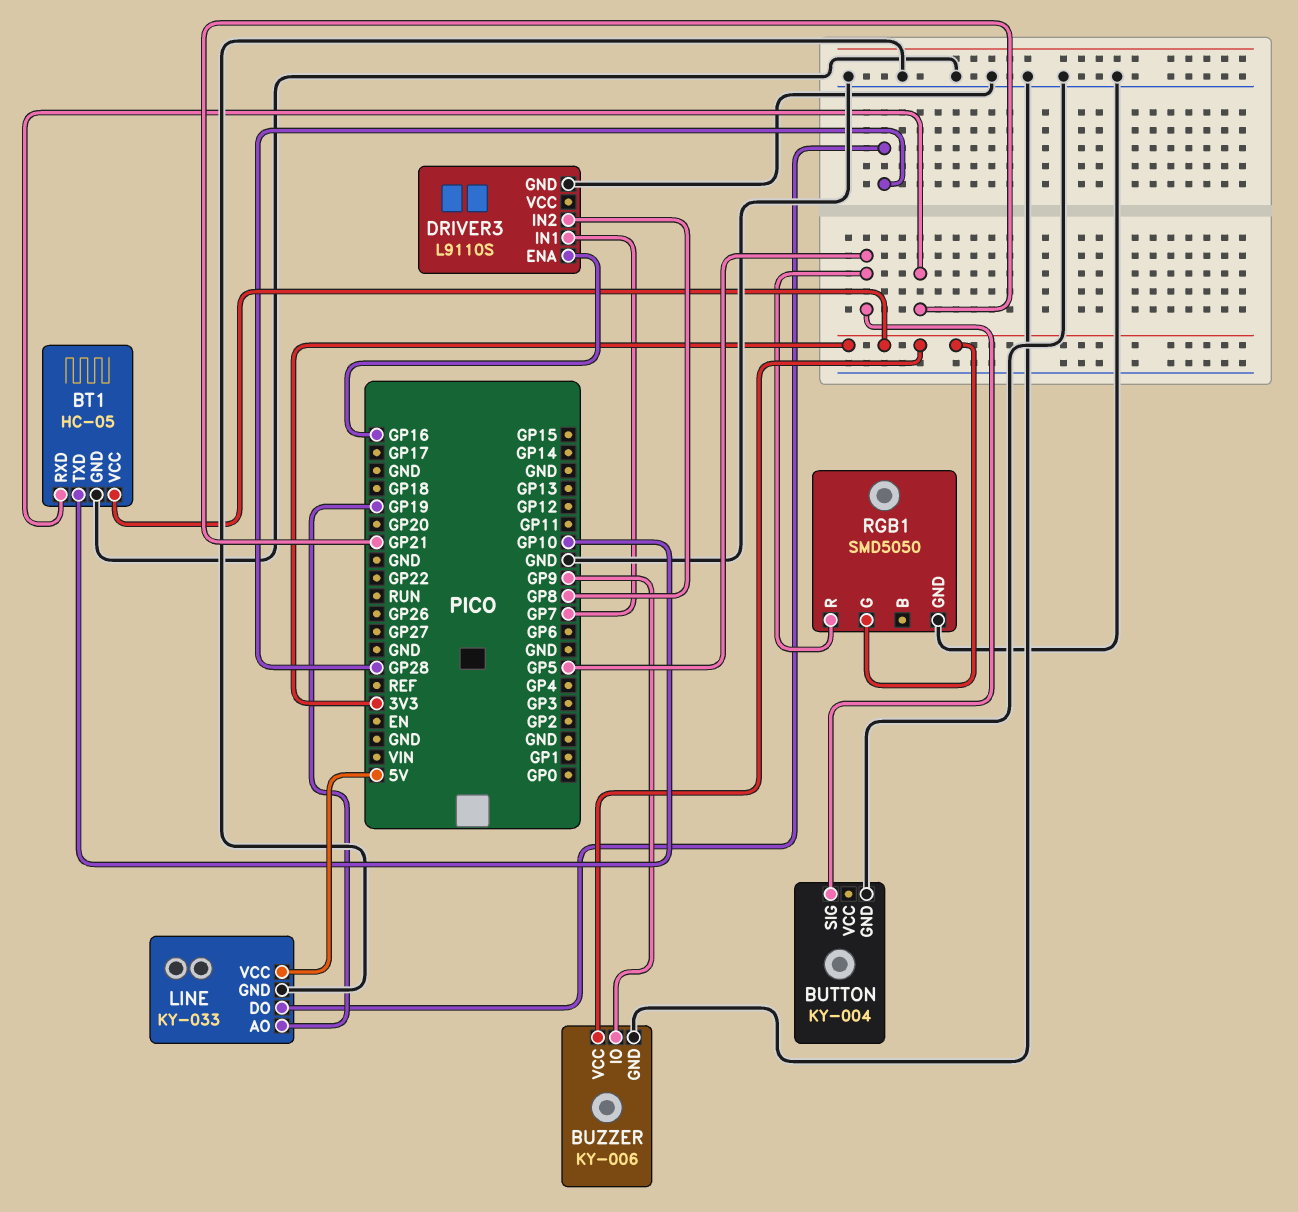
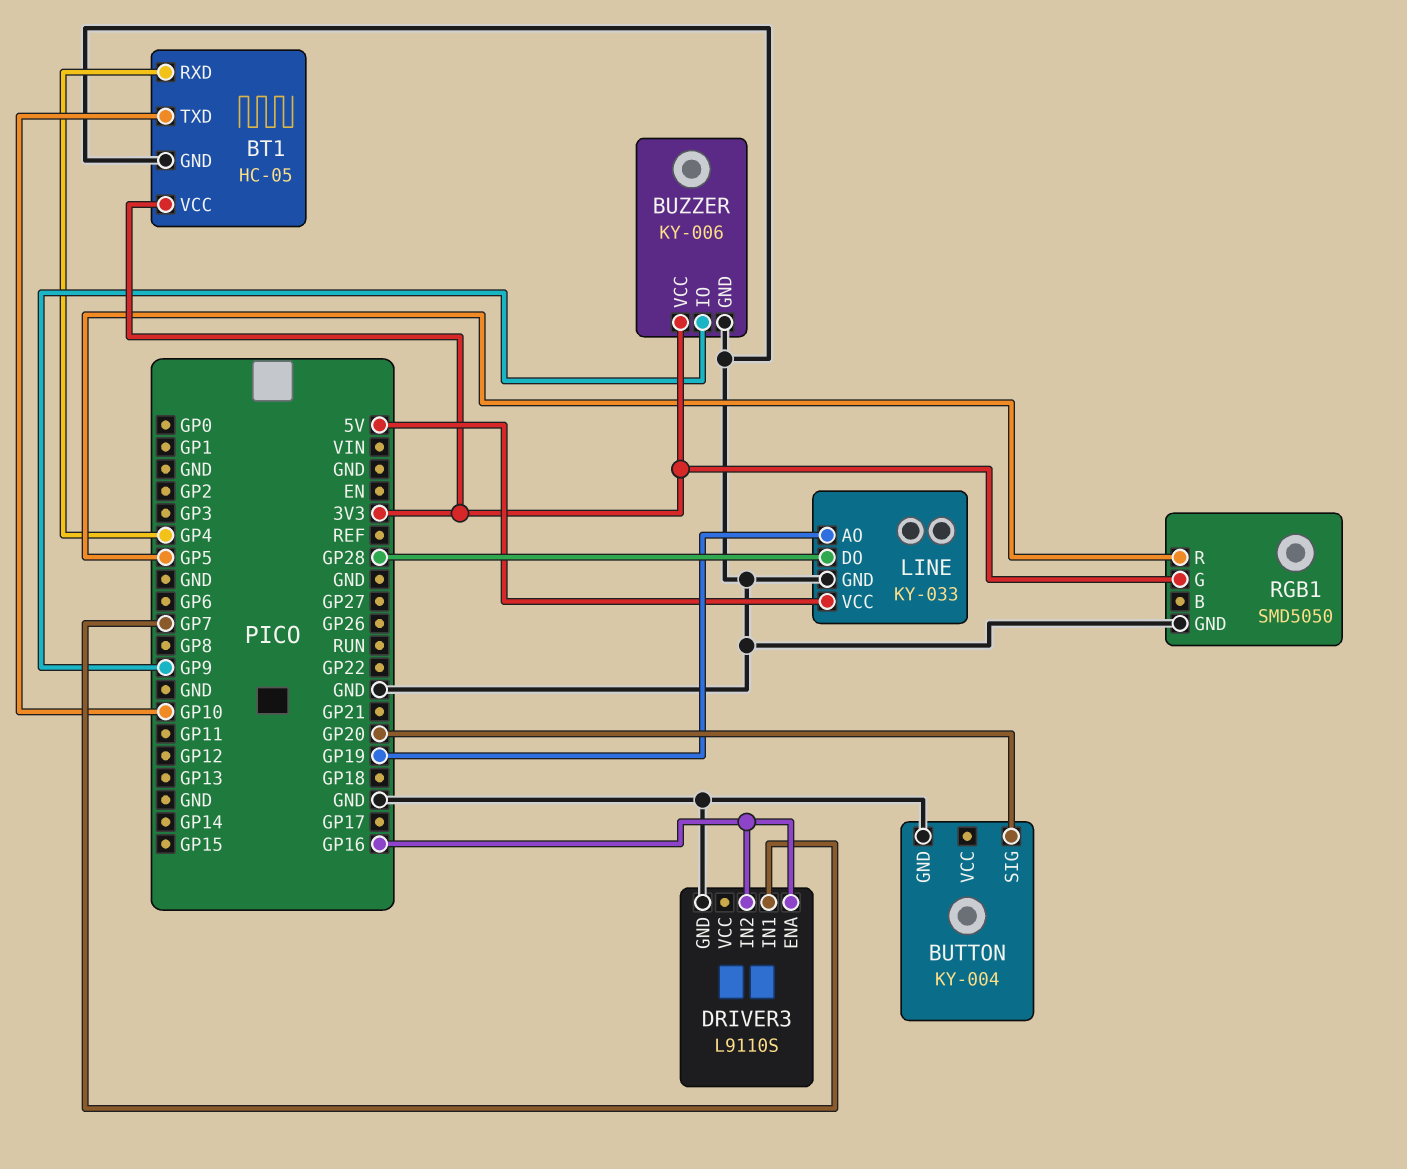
BT1 pin RXD: GP21 -> GP4
BUTTON pin SIG: GP5 -> GP20
DRIVER3 pin IN2: GP8 -> GP16

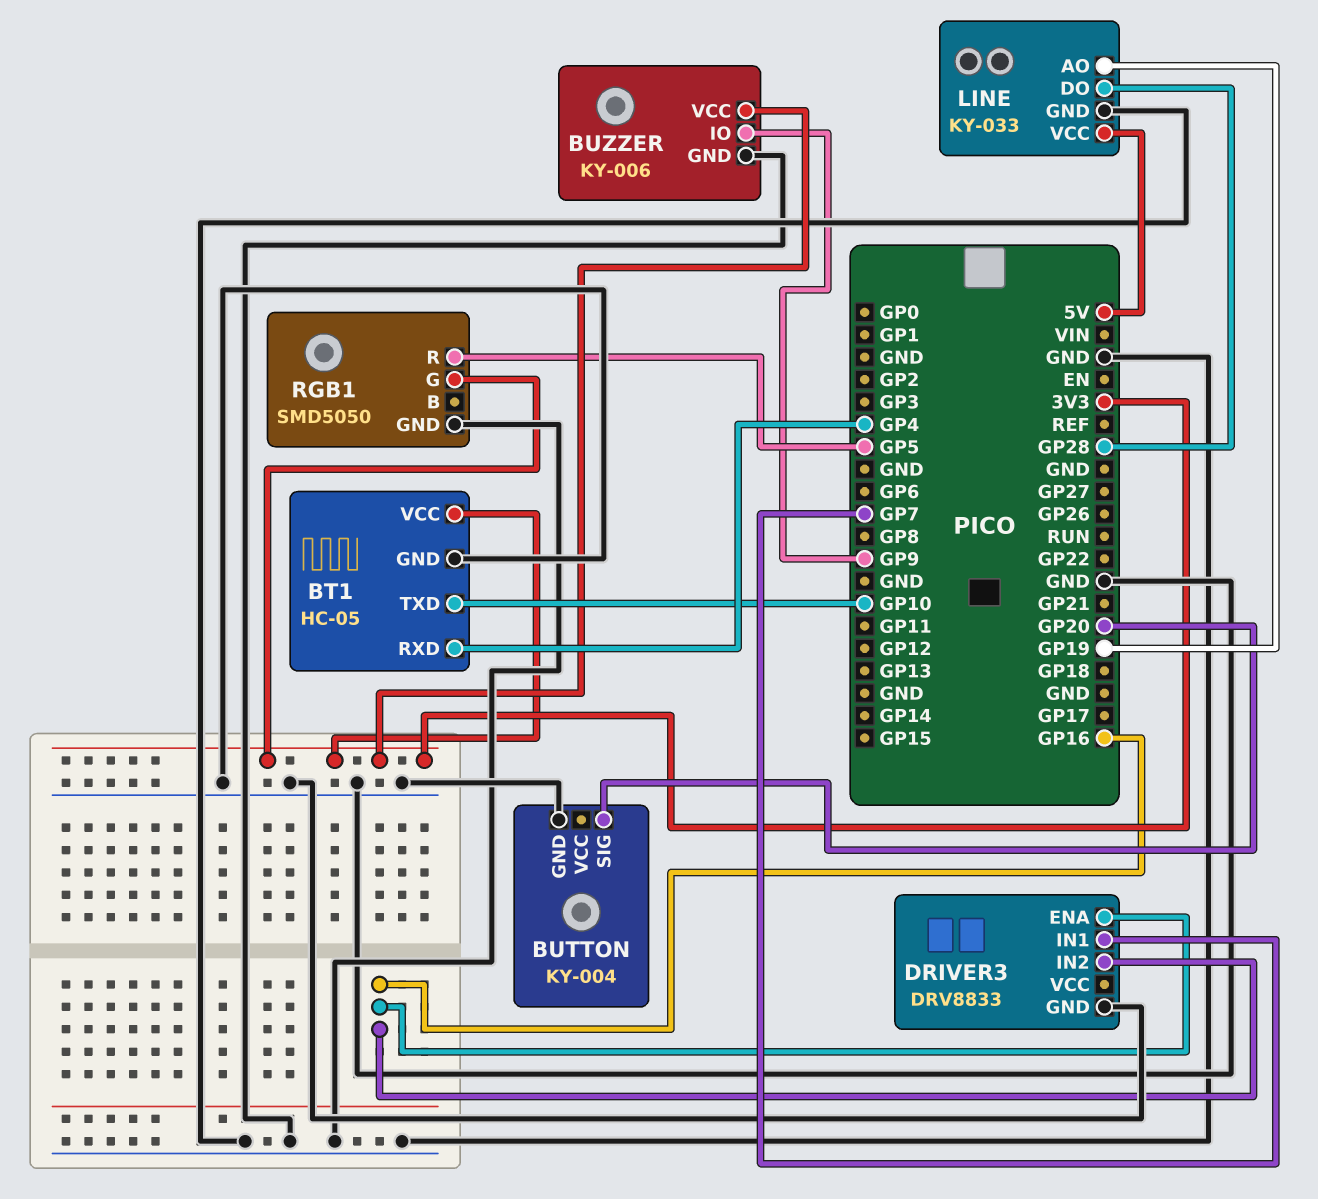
DRIVER3: L9110S -> DRV8833

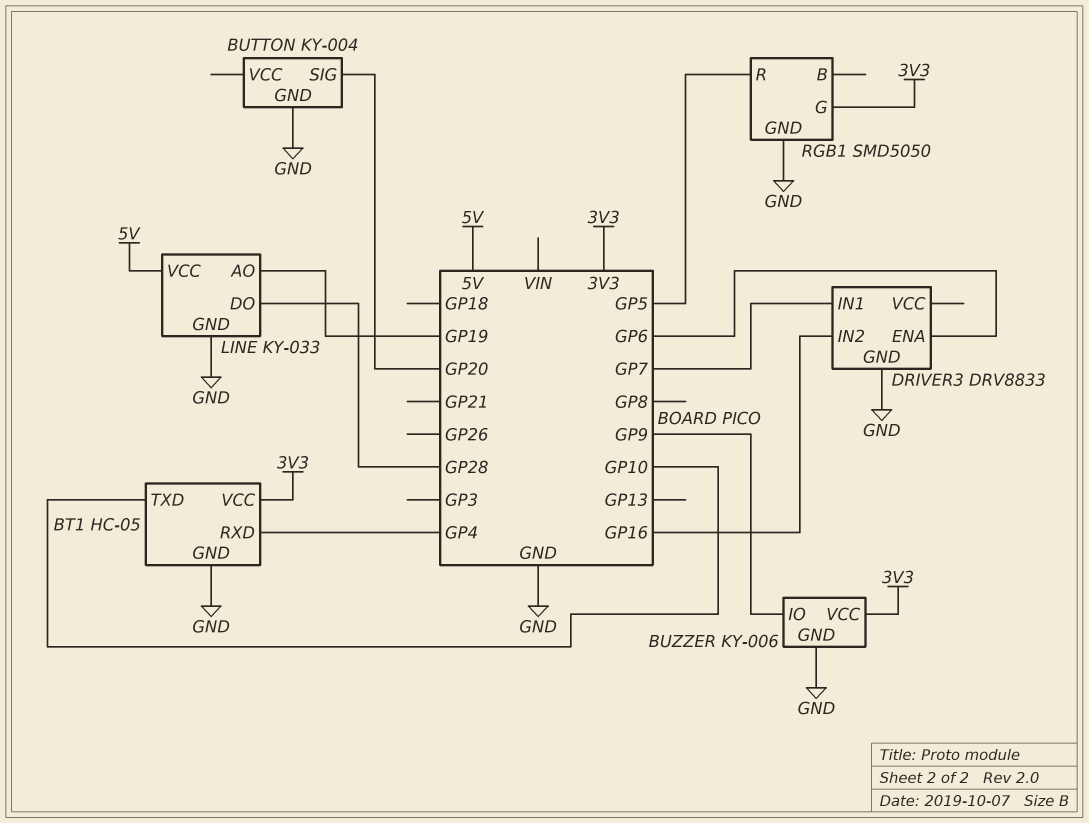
DRIVER3 pin ENA: GP16 -> GP6

